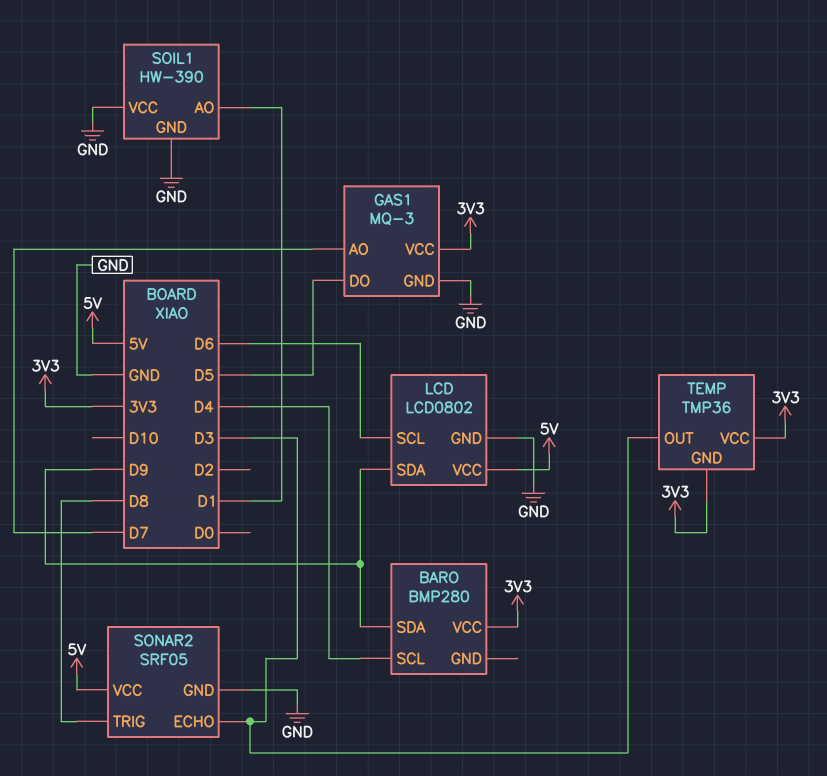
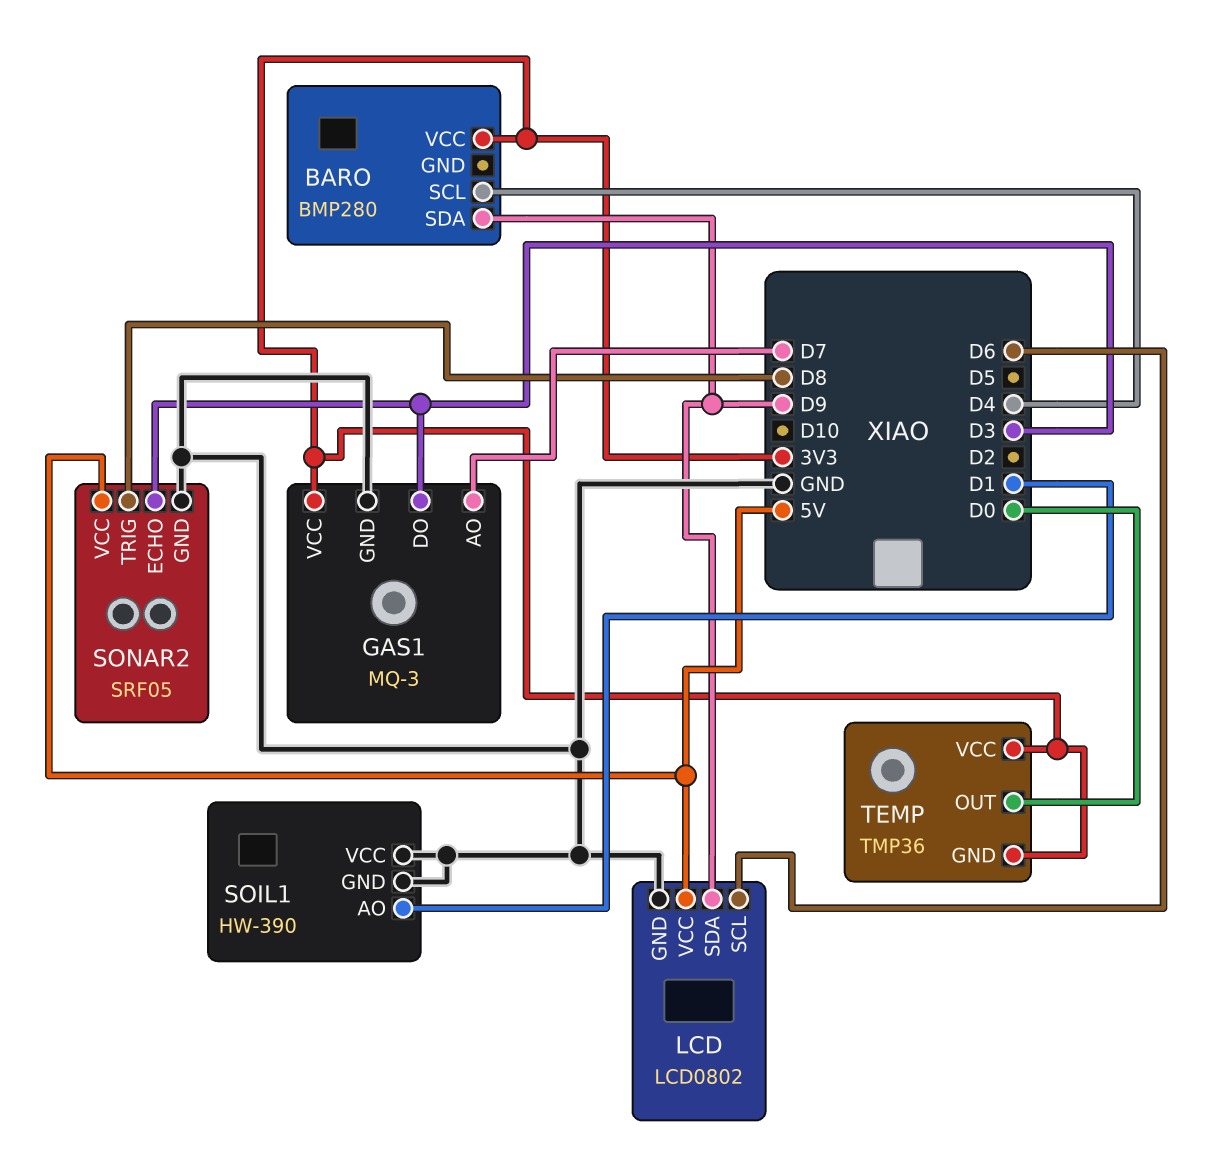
GAS1 pin DO: D5 -> D3
TEMP pin OUT: D3 -> D0

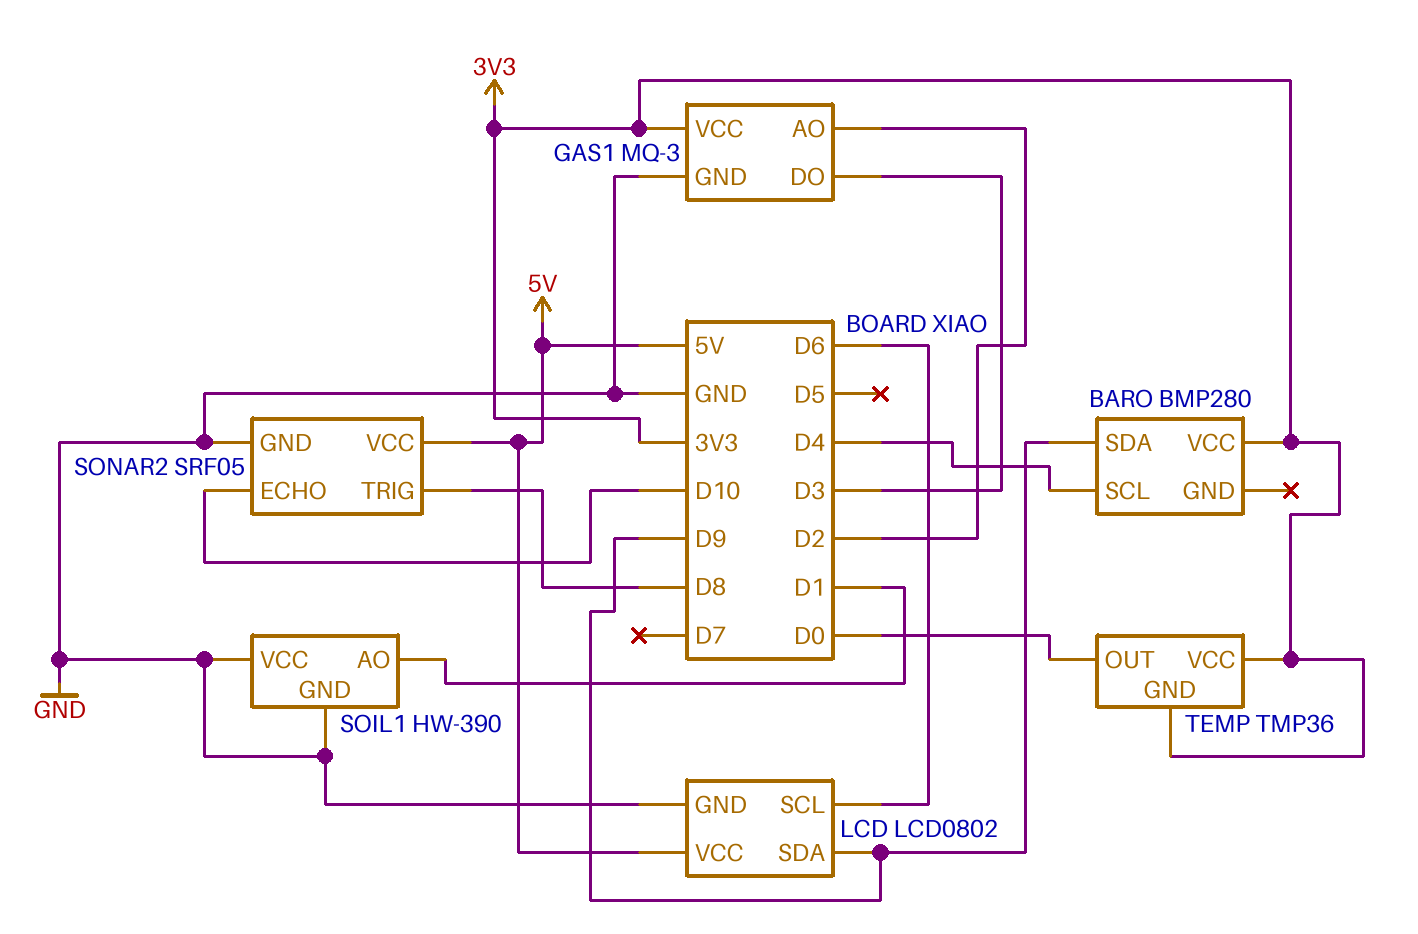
GAS1 pin AO: D7 -> D2
SONAR2 pin ECHO: D3 -> D10

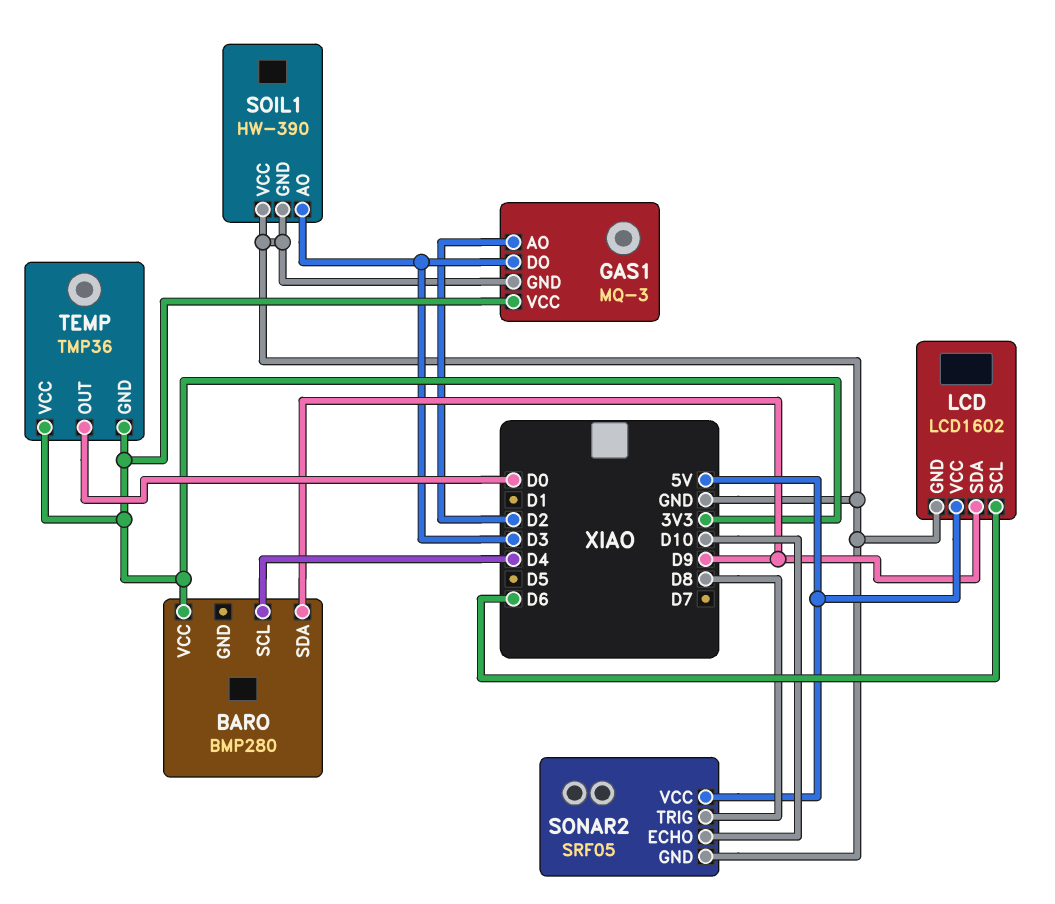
LCD: LCD0802 -> LCD1602
SOIL1 pin AO: D1 -> D3

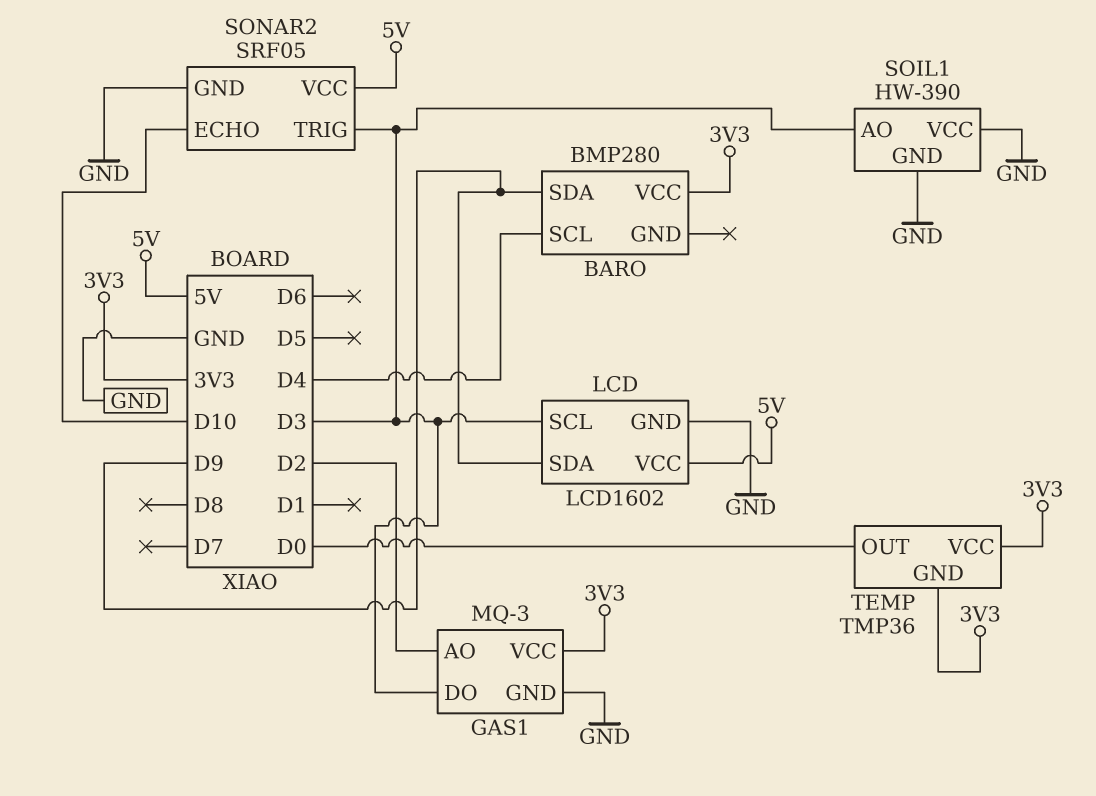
LCD pin SCL: D6 -> D3
SONAR2 pin TRIG: D8 -> D3

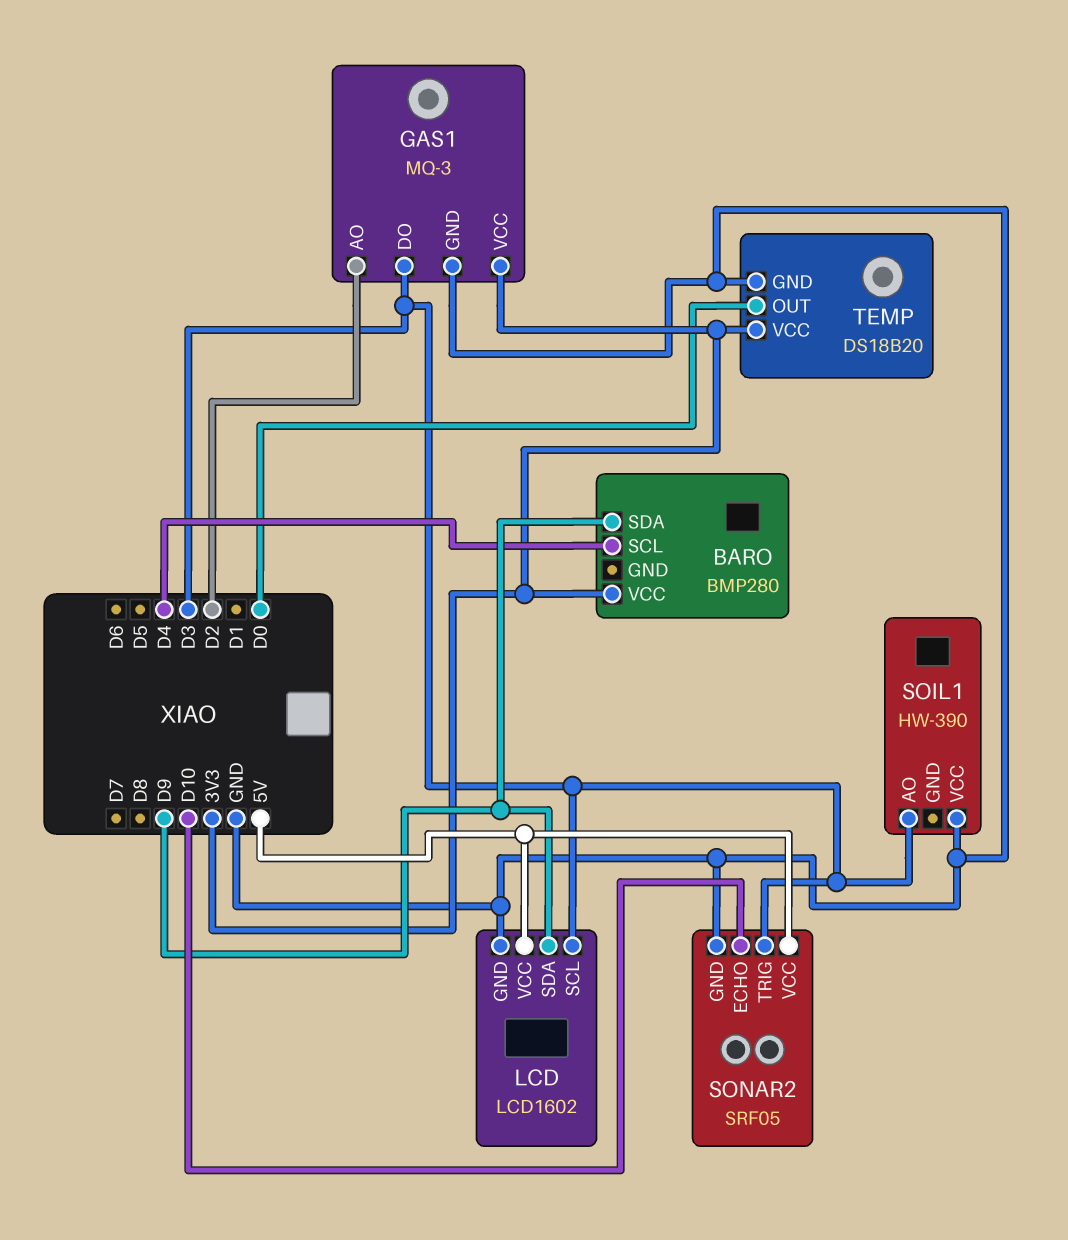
SOIL1 pin GND: GND -> none
TEMP: TMP36 -> DS18B20
TEMP pin GND: 3V3 -> GND

